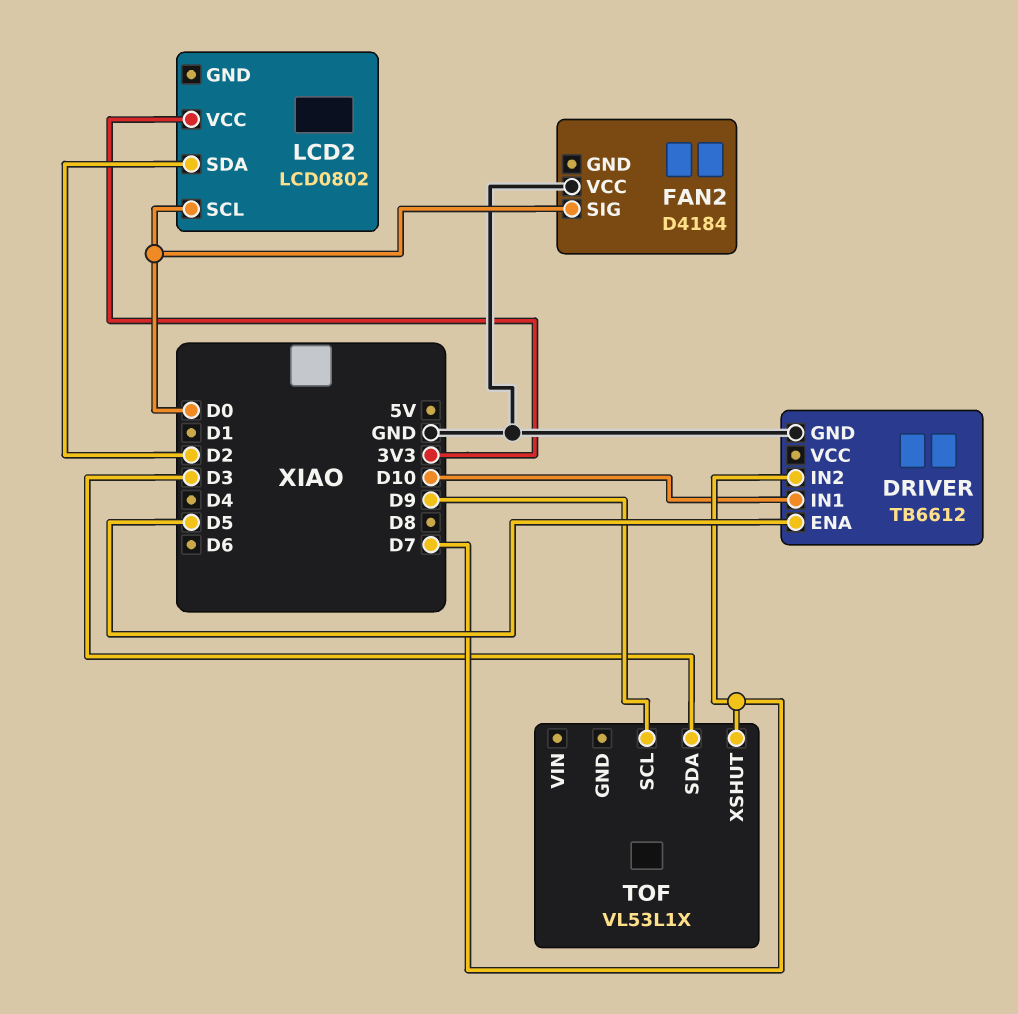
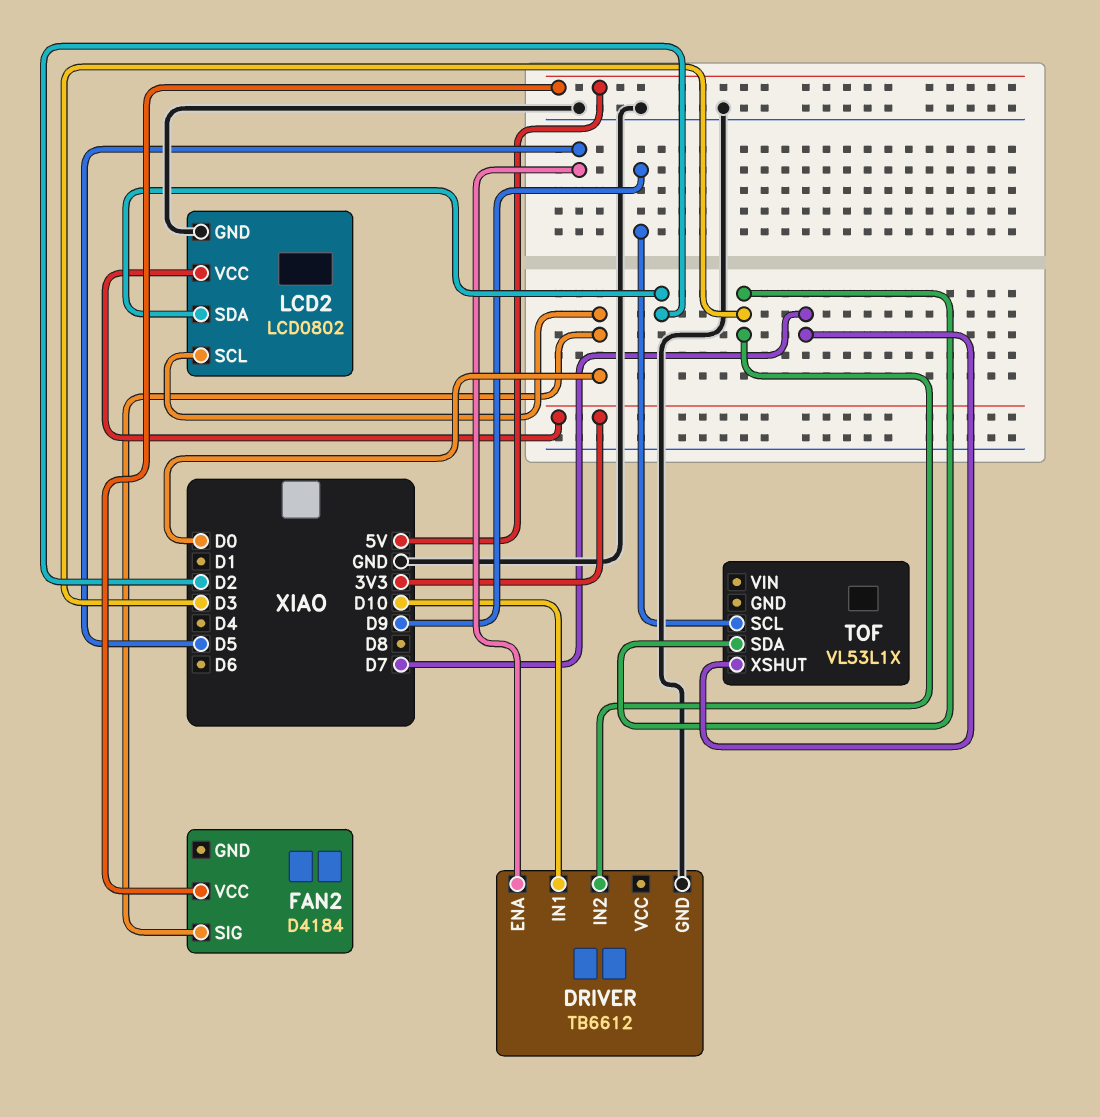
DRIVER pin IN2: D7 -> D3
FAN2 pin VCC: GND -> 5V
LCD2 pin GND: none -> GND

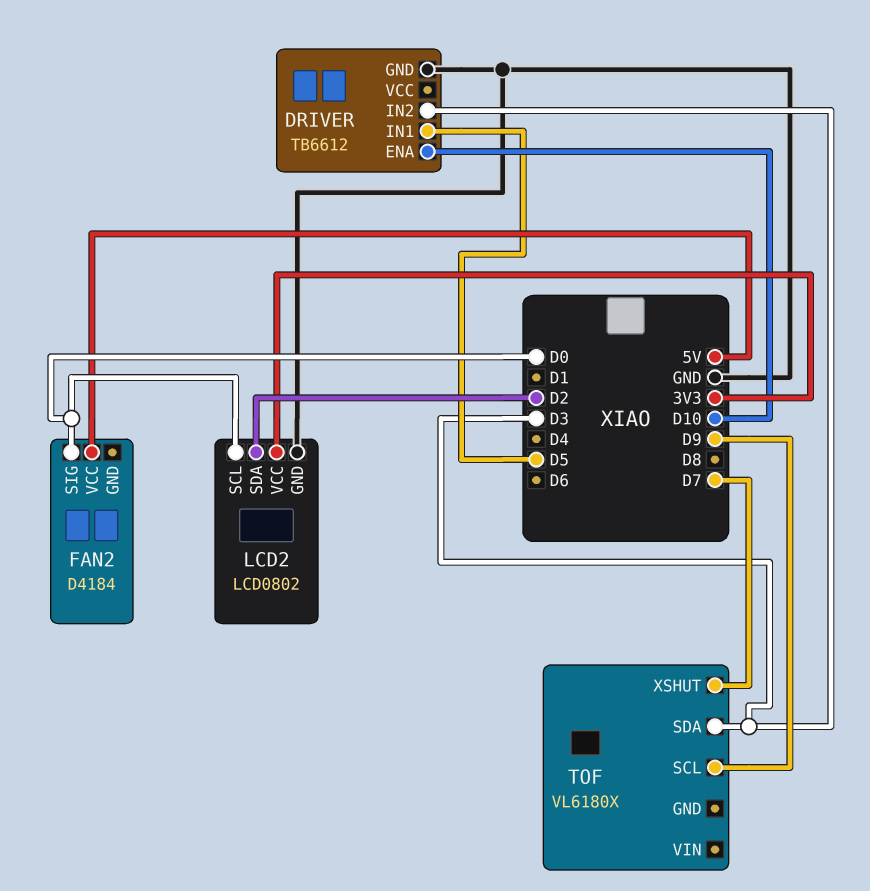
DRIVER pin ENA: D5 -> D10
DRIVER pin IN1: D10 -> D5
TOF: VL53L1X -> VL6180X

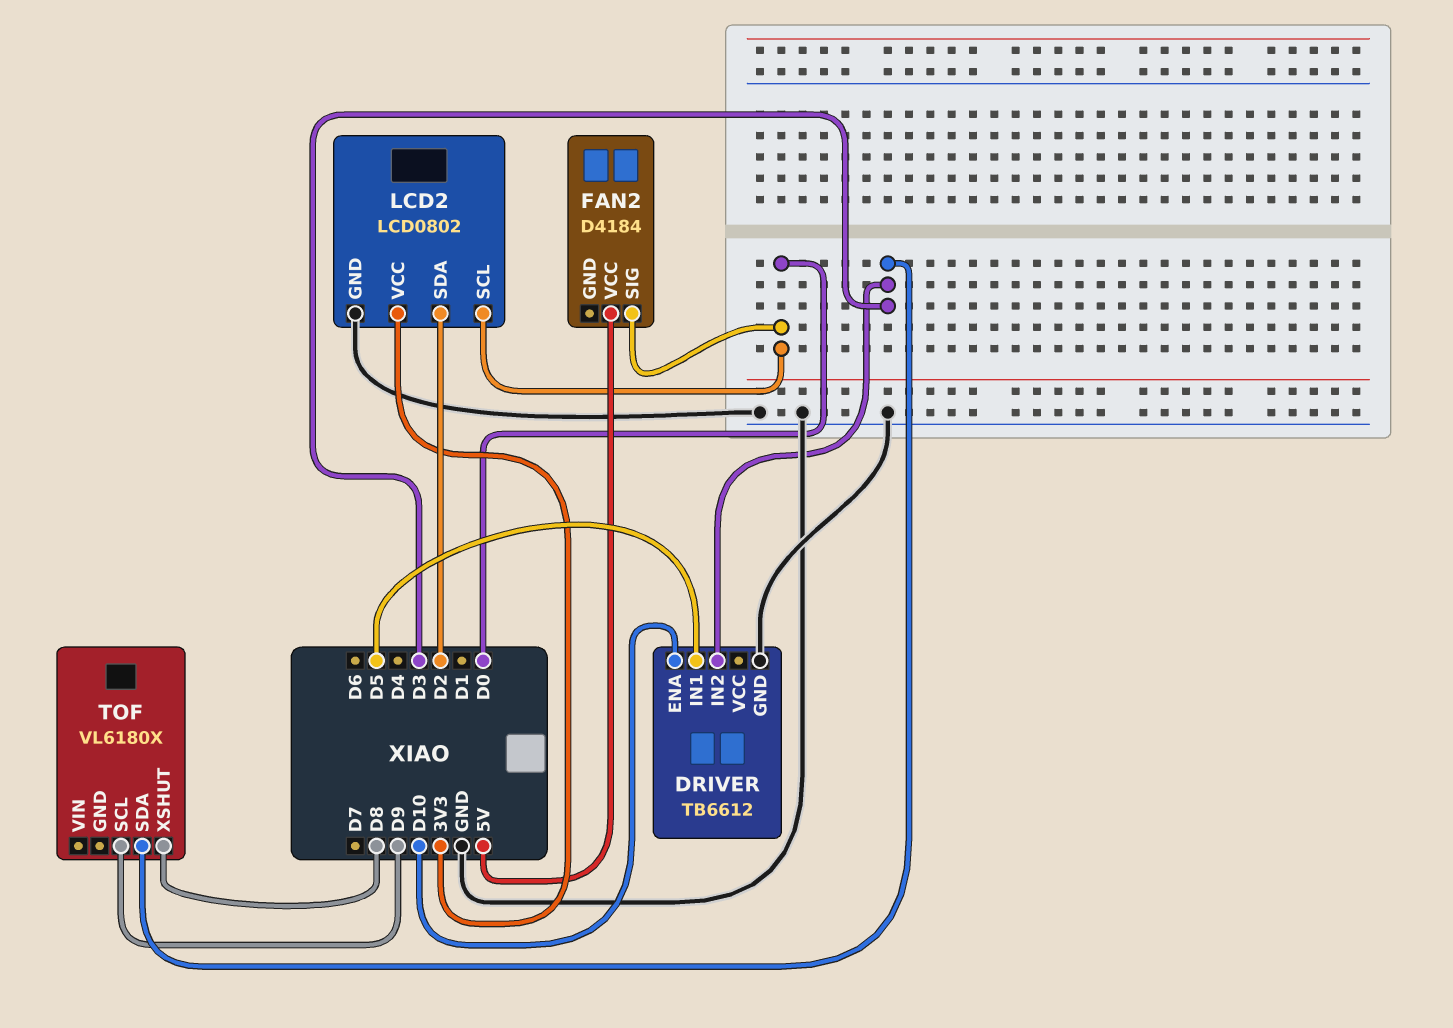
TOF pin XSHUT: D7 -> D8

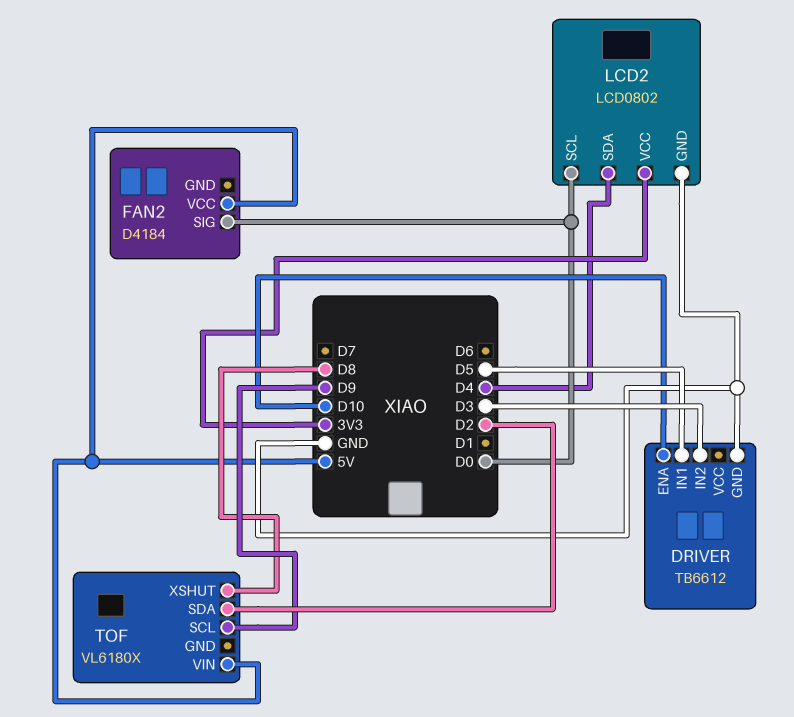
LCD2 pin SDA: D2 -> D4
TOF pin SDA: D3 -> D2
TOF pin VIN: none -> 5V

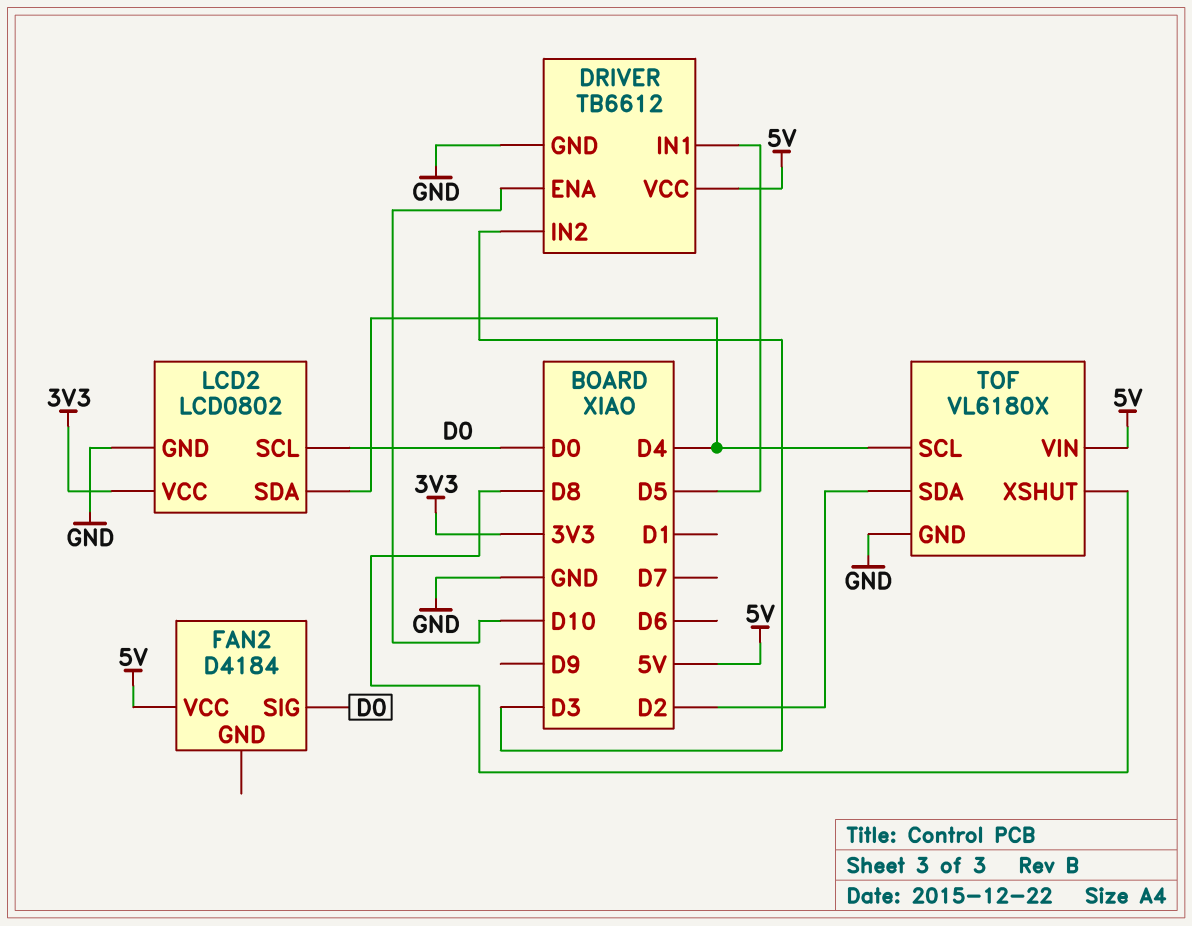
DRIVER pin VCC: none -> 5V
TOF pin GND: none -> GND
TOF pin SCL: D9 -> D4

